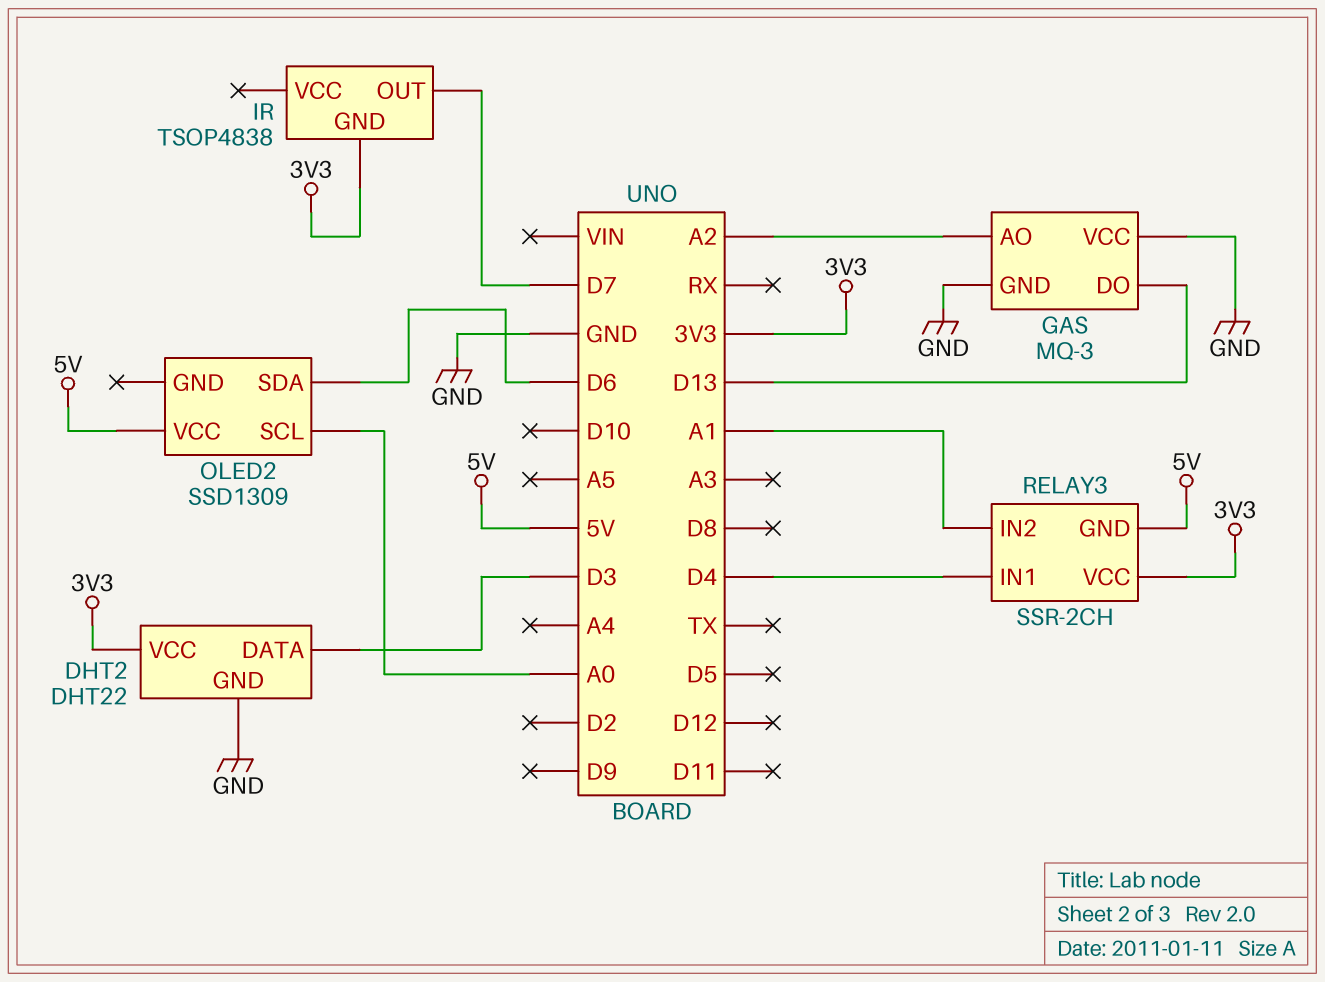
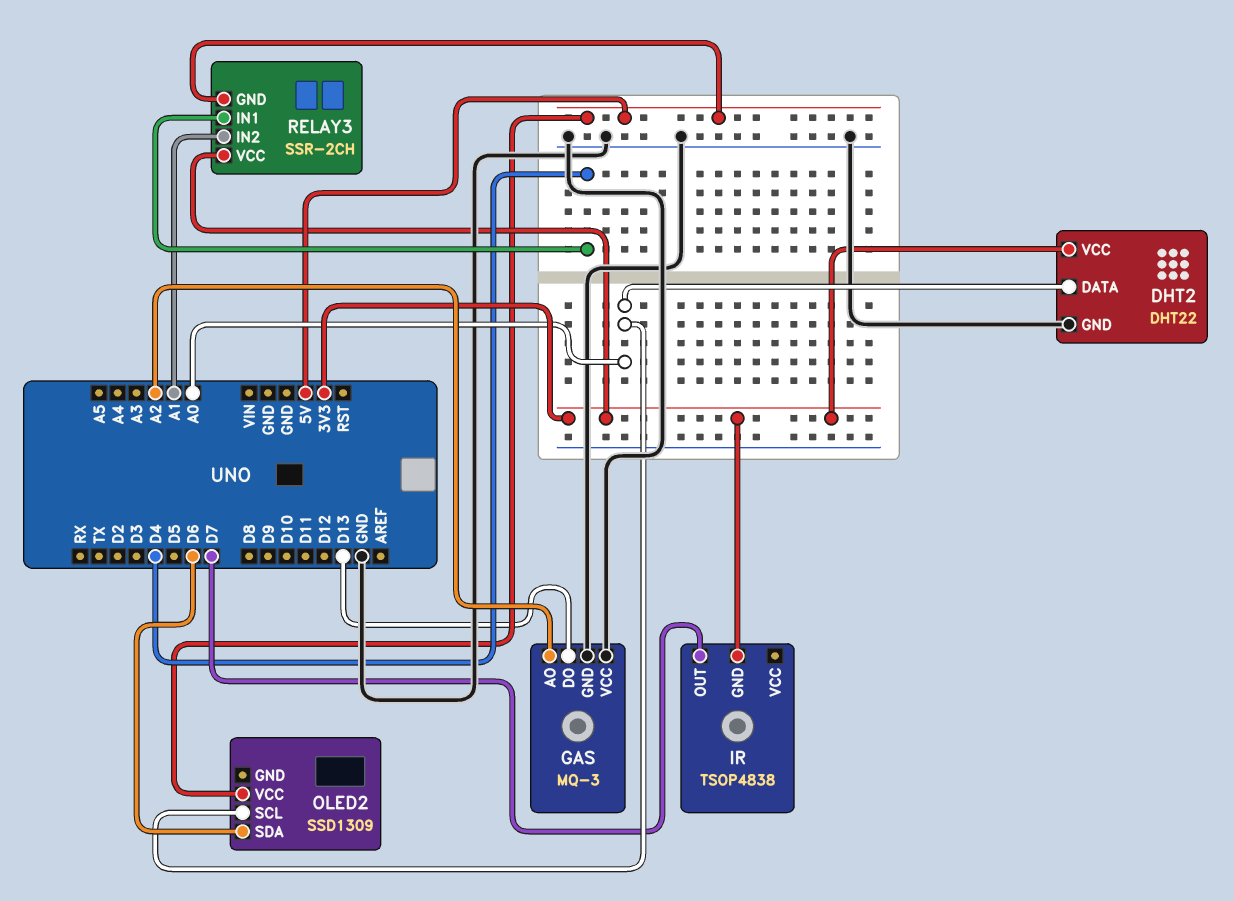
DHT2 pin DATA: D3 -> A0

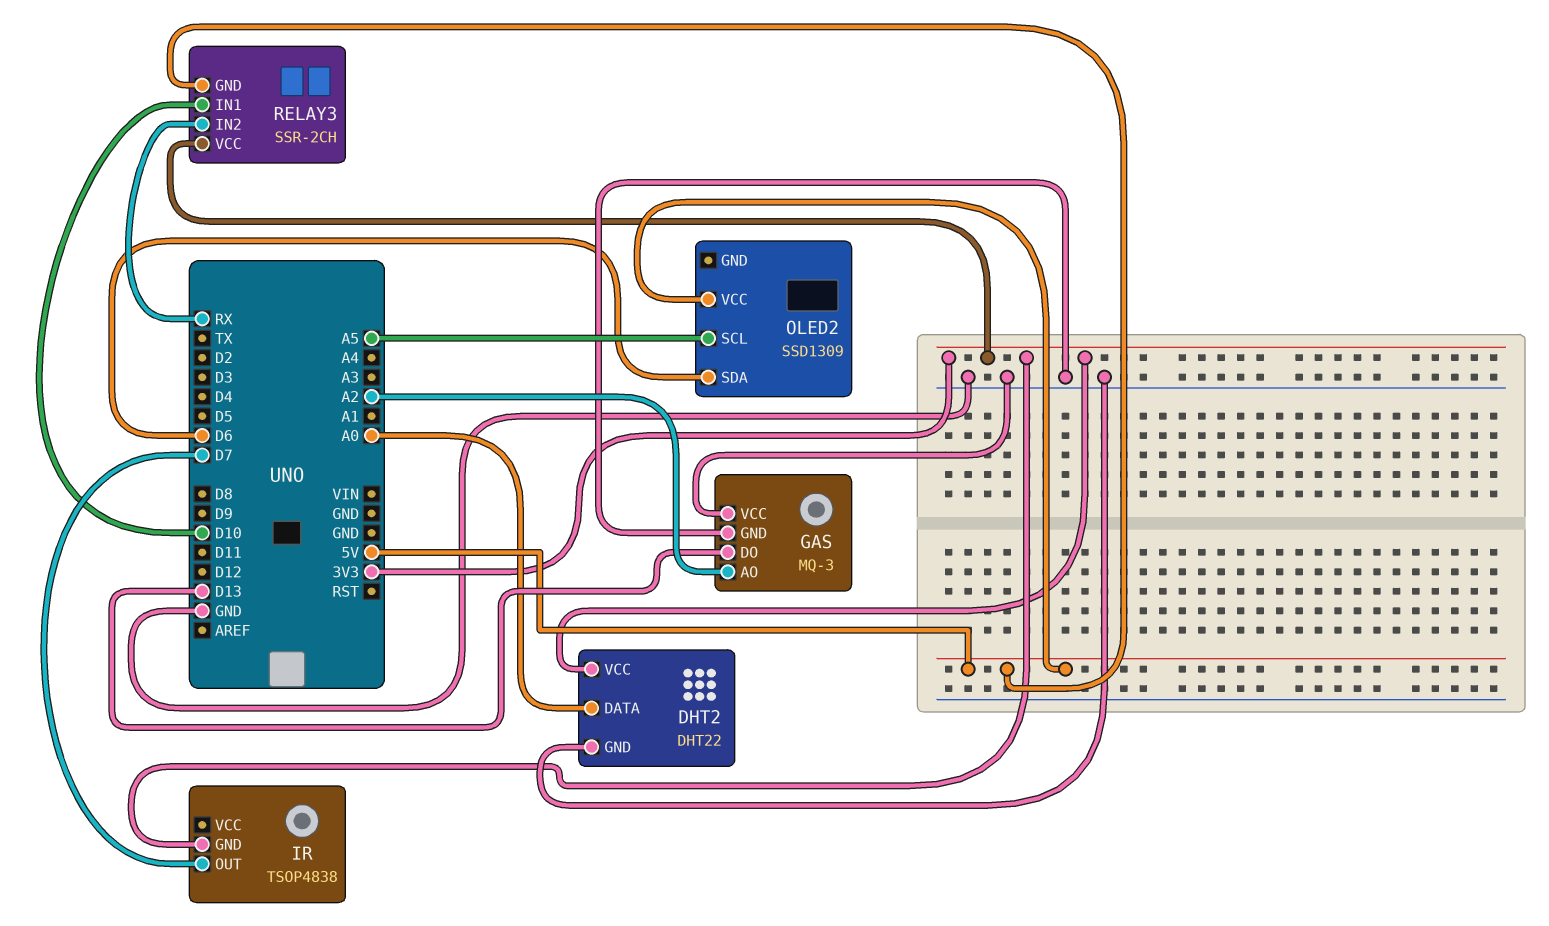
OLED2 pin SCL: A0 -> A5
RELAY3 pin IN1: D4 -> D10
RELAY3 pin IN2: A1 -> RX

